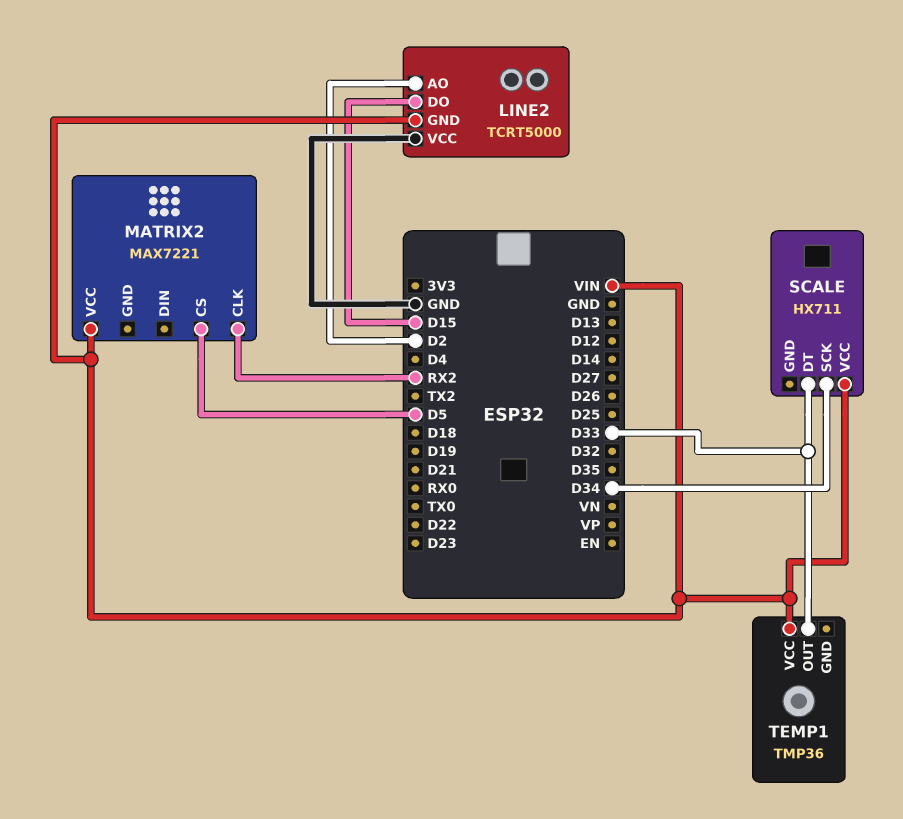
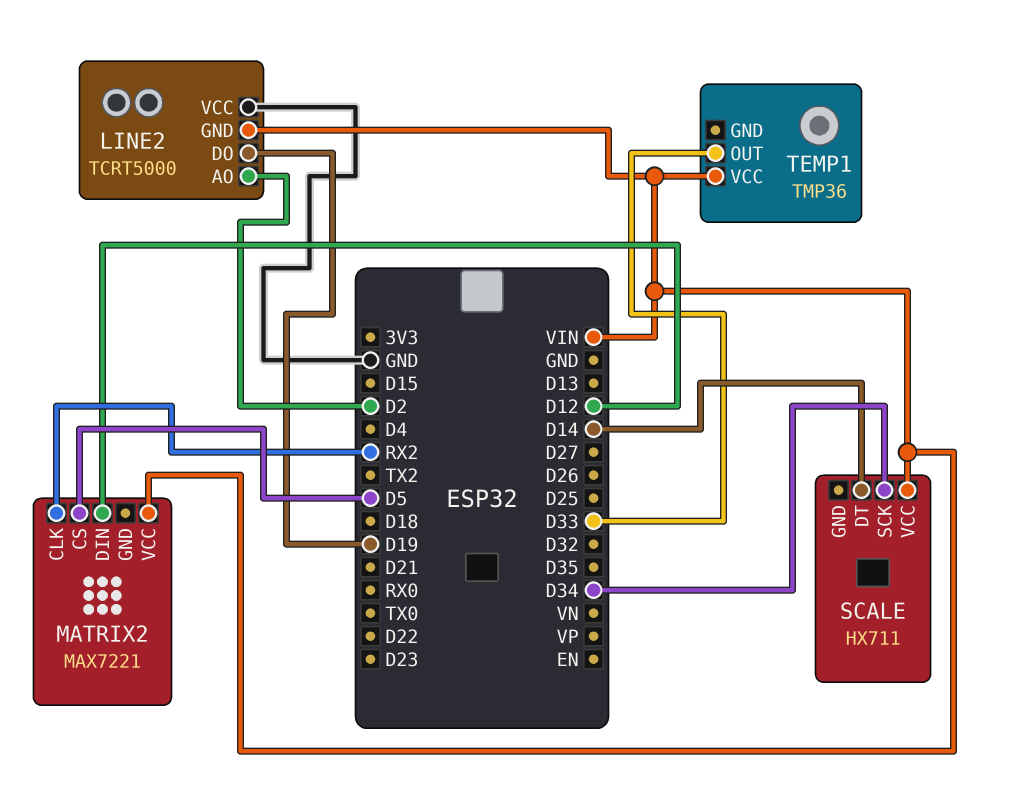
LINE2 pin DO: D15 -> D19
MATRIX2 pin DIN: none -> D12
SCALE pin DT: D33 -> D14

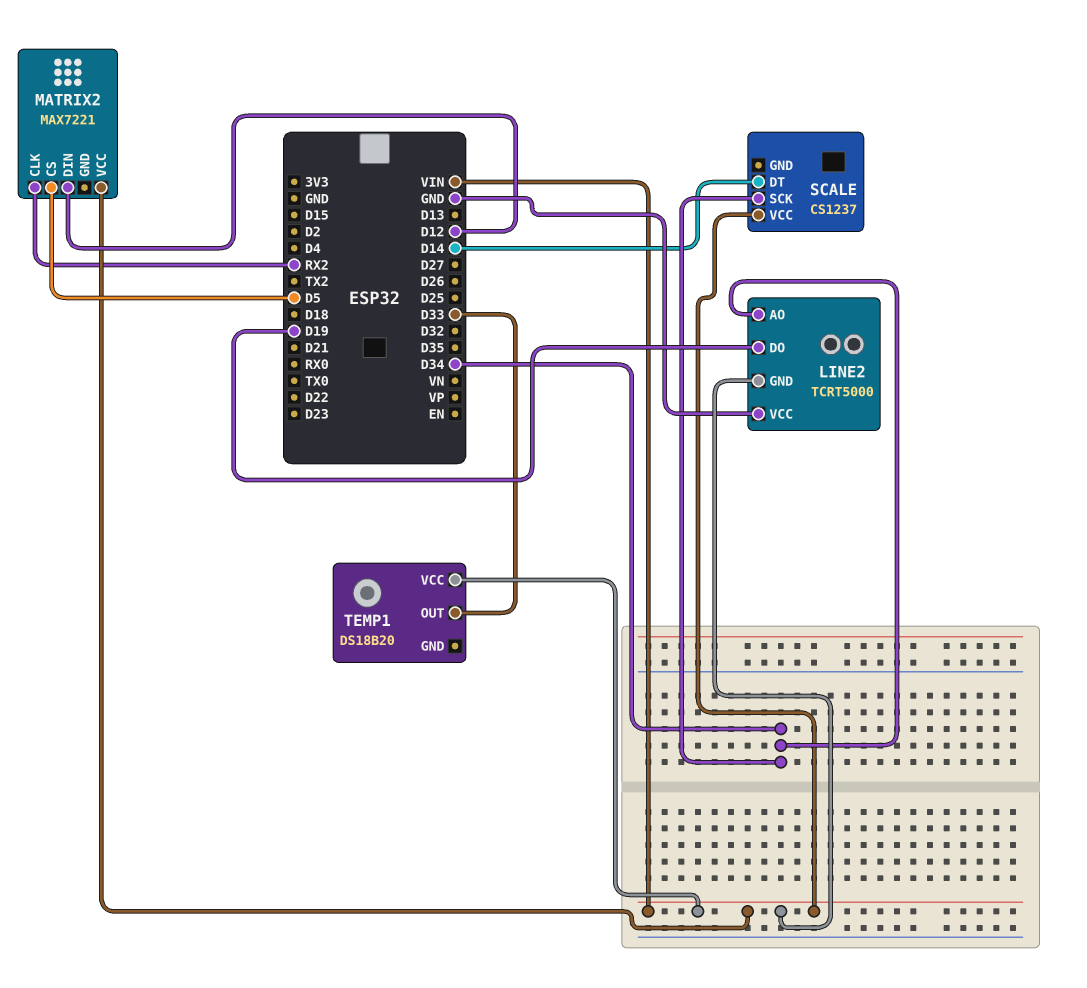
LINE2 pin AO: D2 -> D34
SCALE: HX711 -> CS1237
TEMP1: TMP36 -> DS18B20

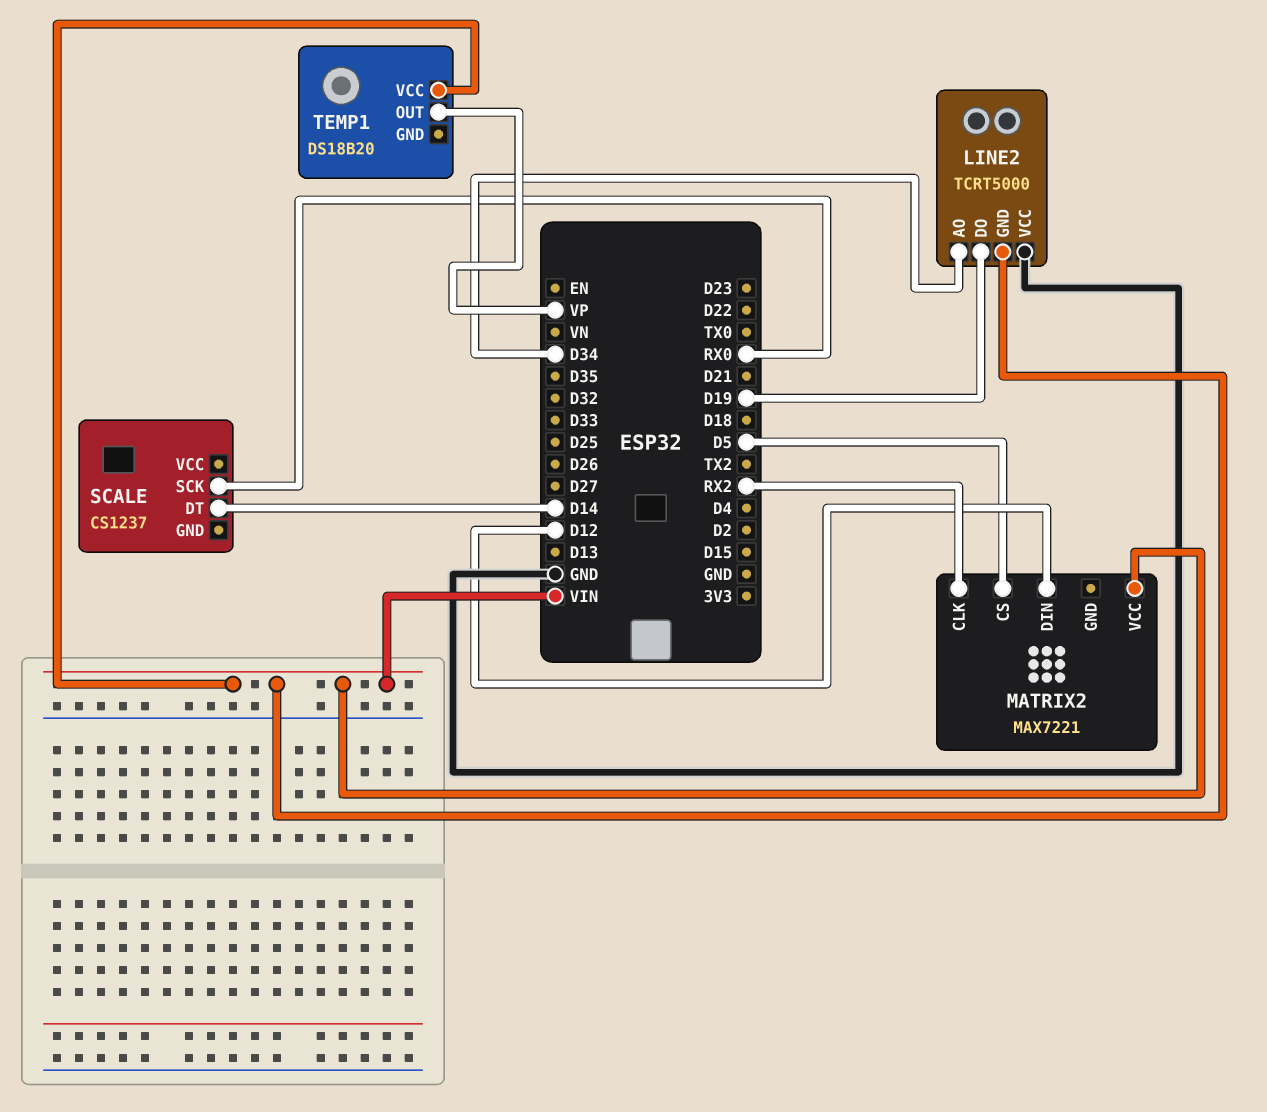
SCALE pin SCK: D34 -> RX0
SCALE pin VCC: VIN -> none
TEMP1 pin OUT: D33 -> VP

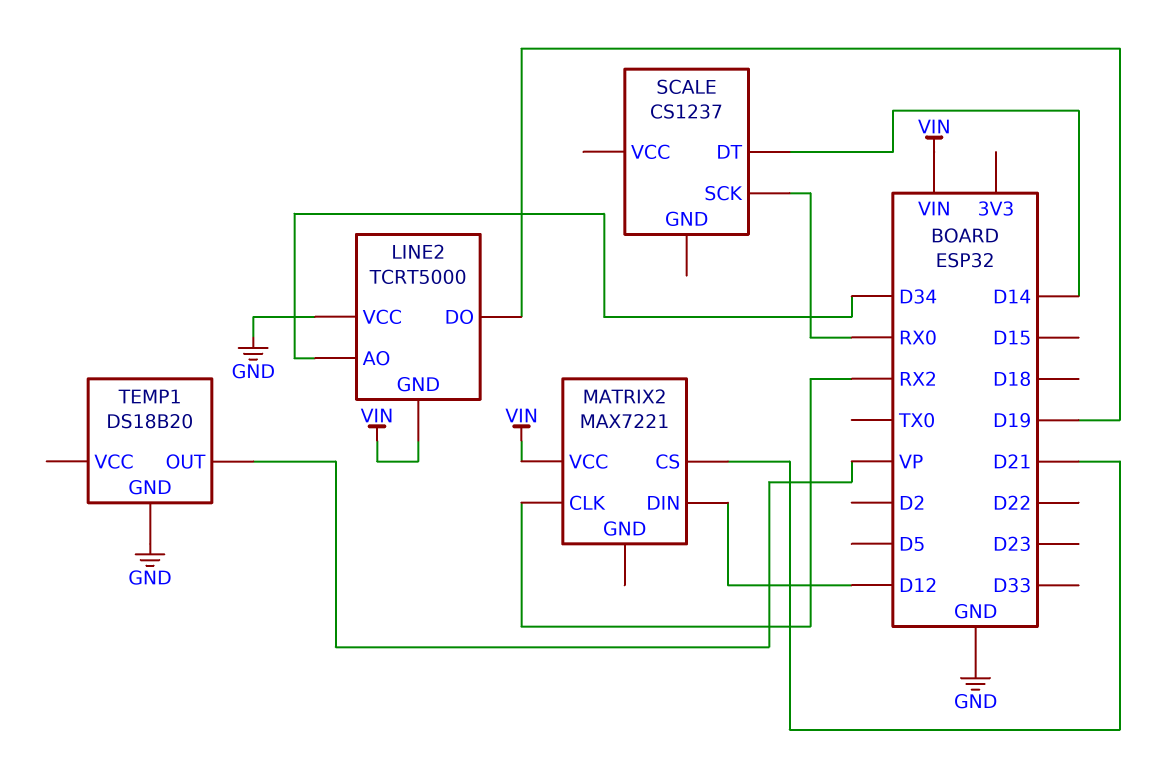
MATRIX2 pin CS: D5 -> D21
TEMP1 pin GND: none -> GND
TEMP1 pin VCC: VIN -> none

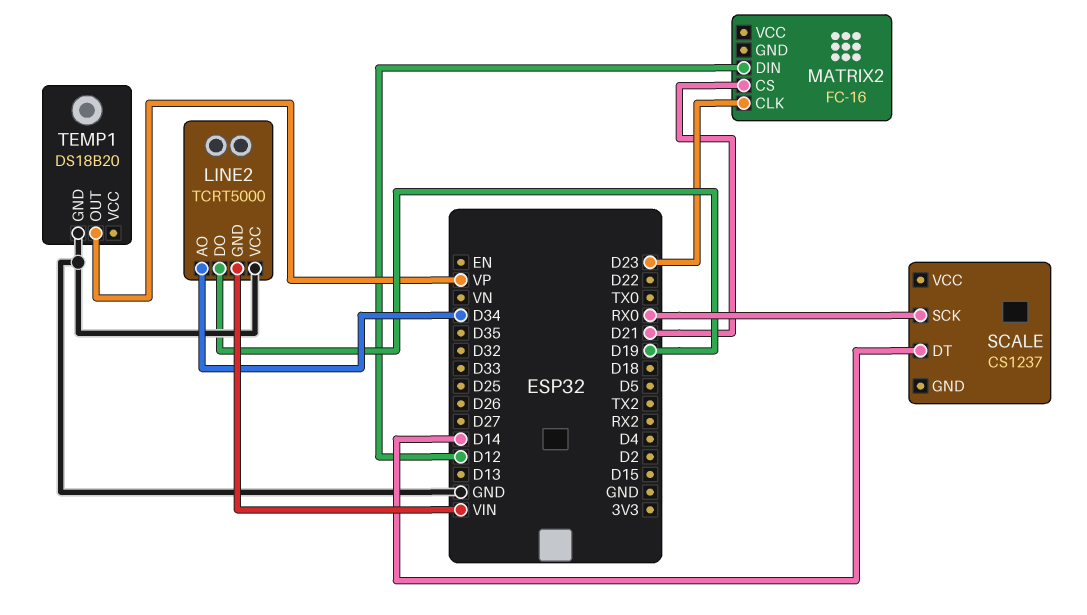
MATRIX2: MAX7221 -> FC-16
MATRIX2 pin CLK: RX2 -> D23
MATRIX2 pin VCC: VIN -> none

